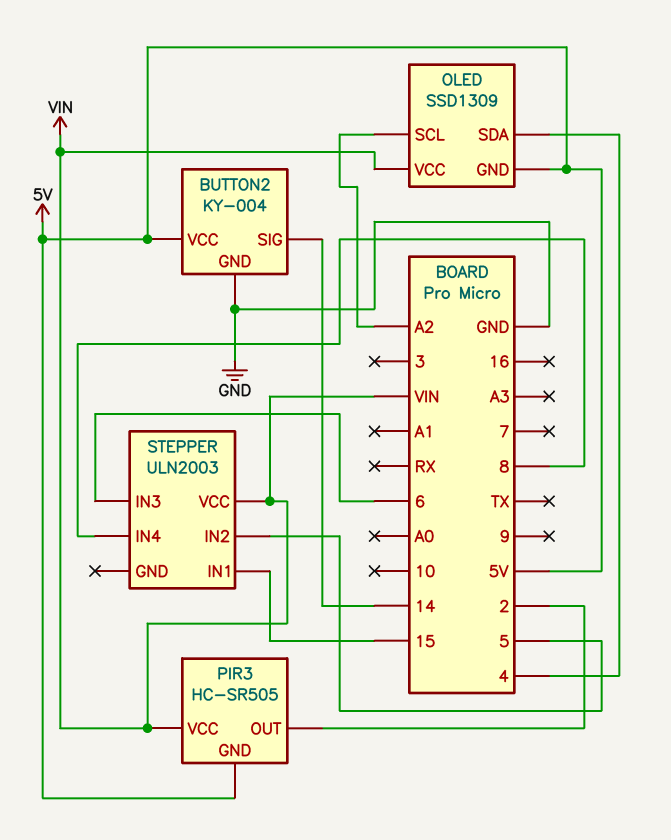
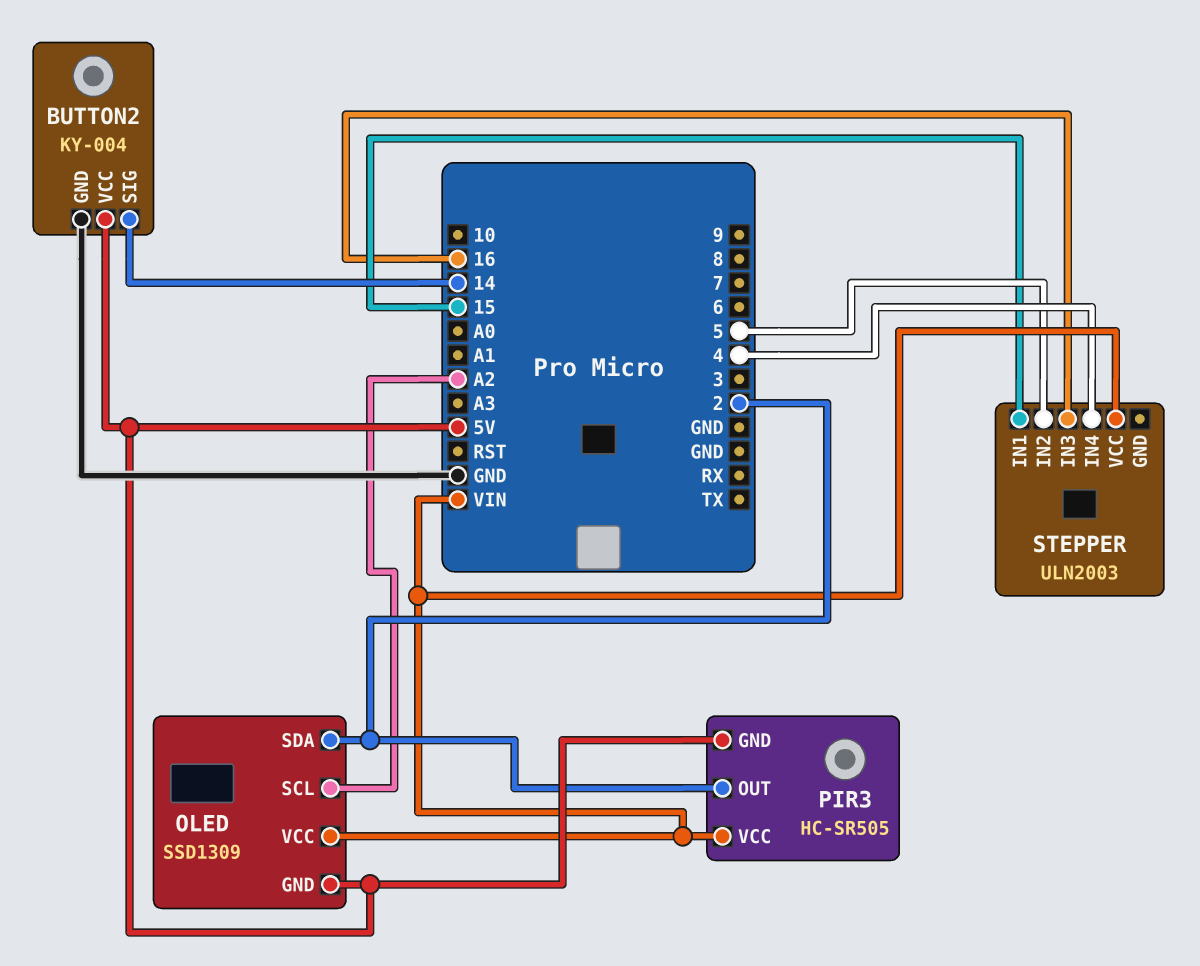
OLED pin SDA: 4 -> 2
STEPPER pin IN3: 6 -> 16
STEPPER pin IN4: 8 -> 4

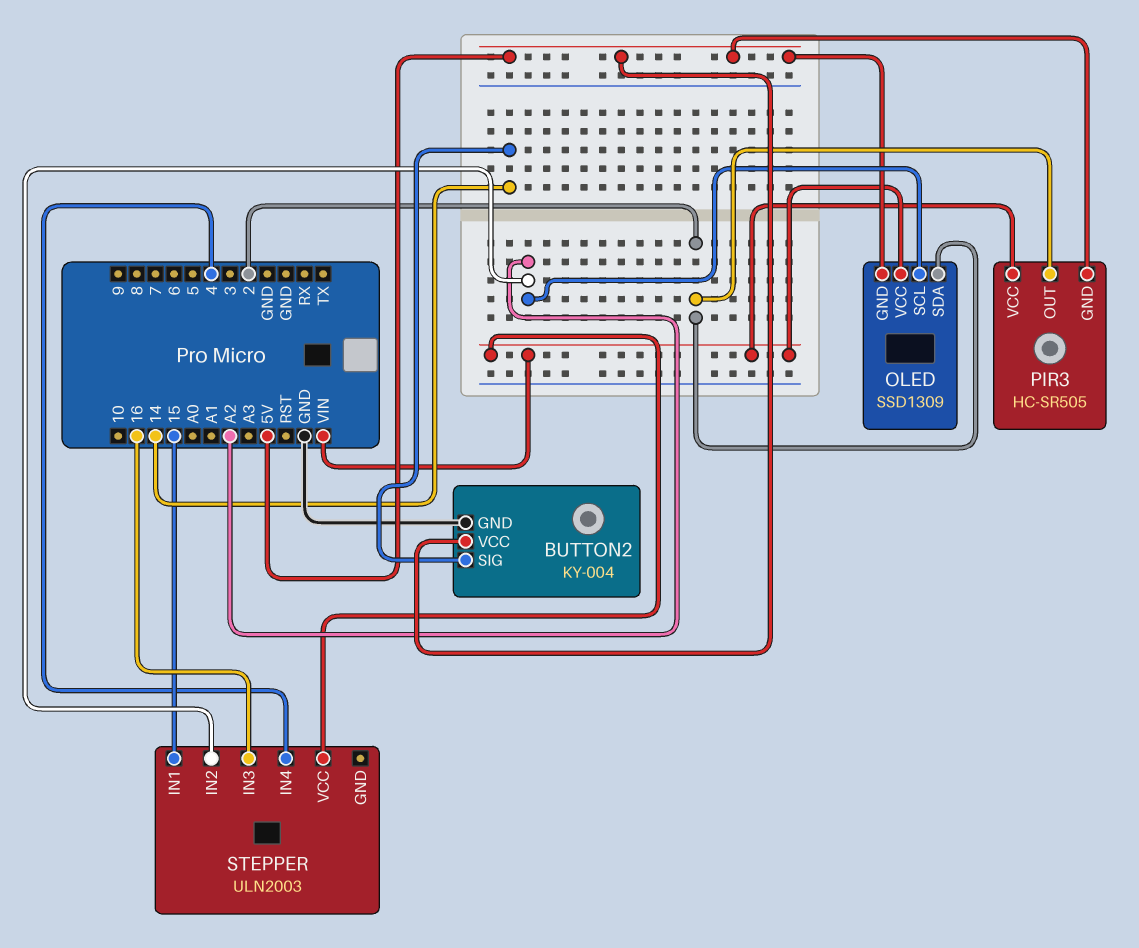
STEPPER pin IN2: 5 -> A2

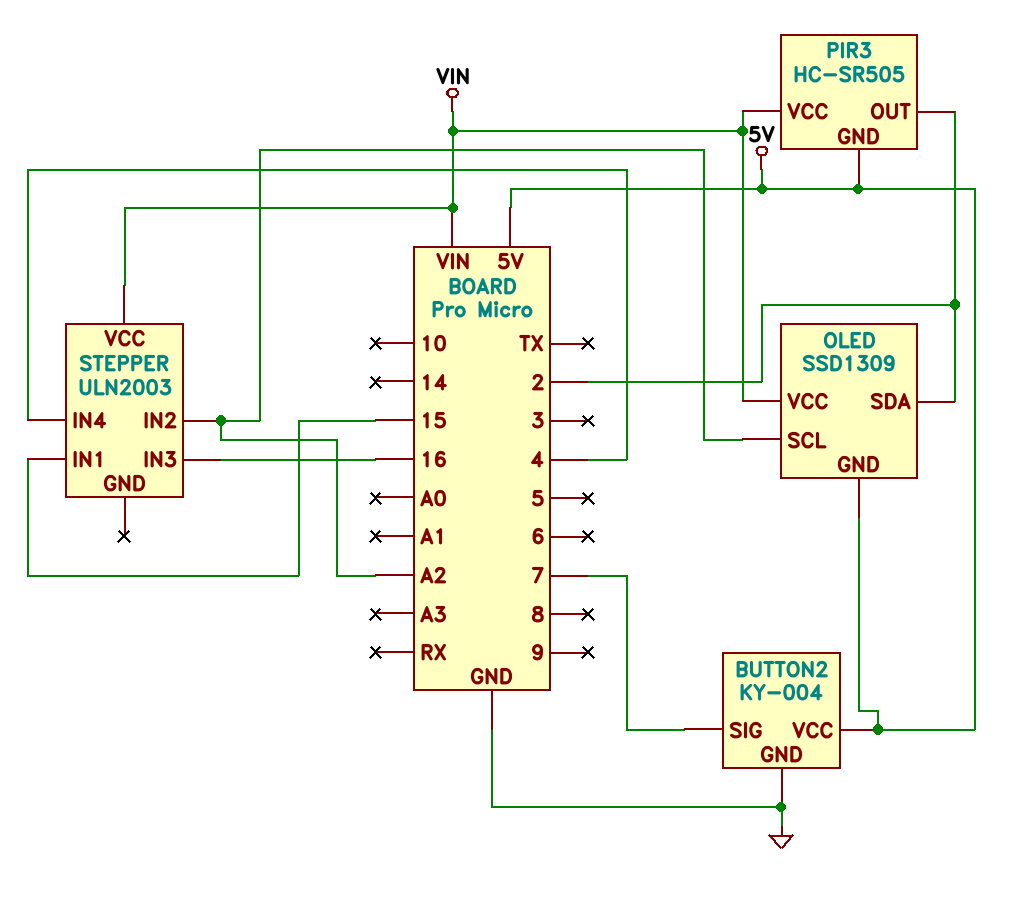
BUTTON2 pin SIG: 14 -> 7

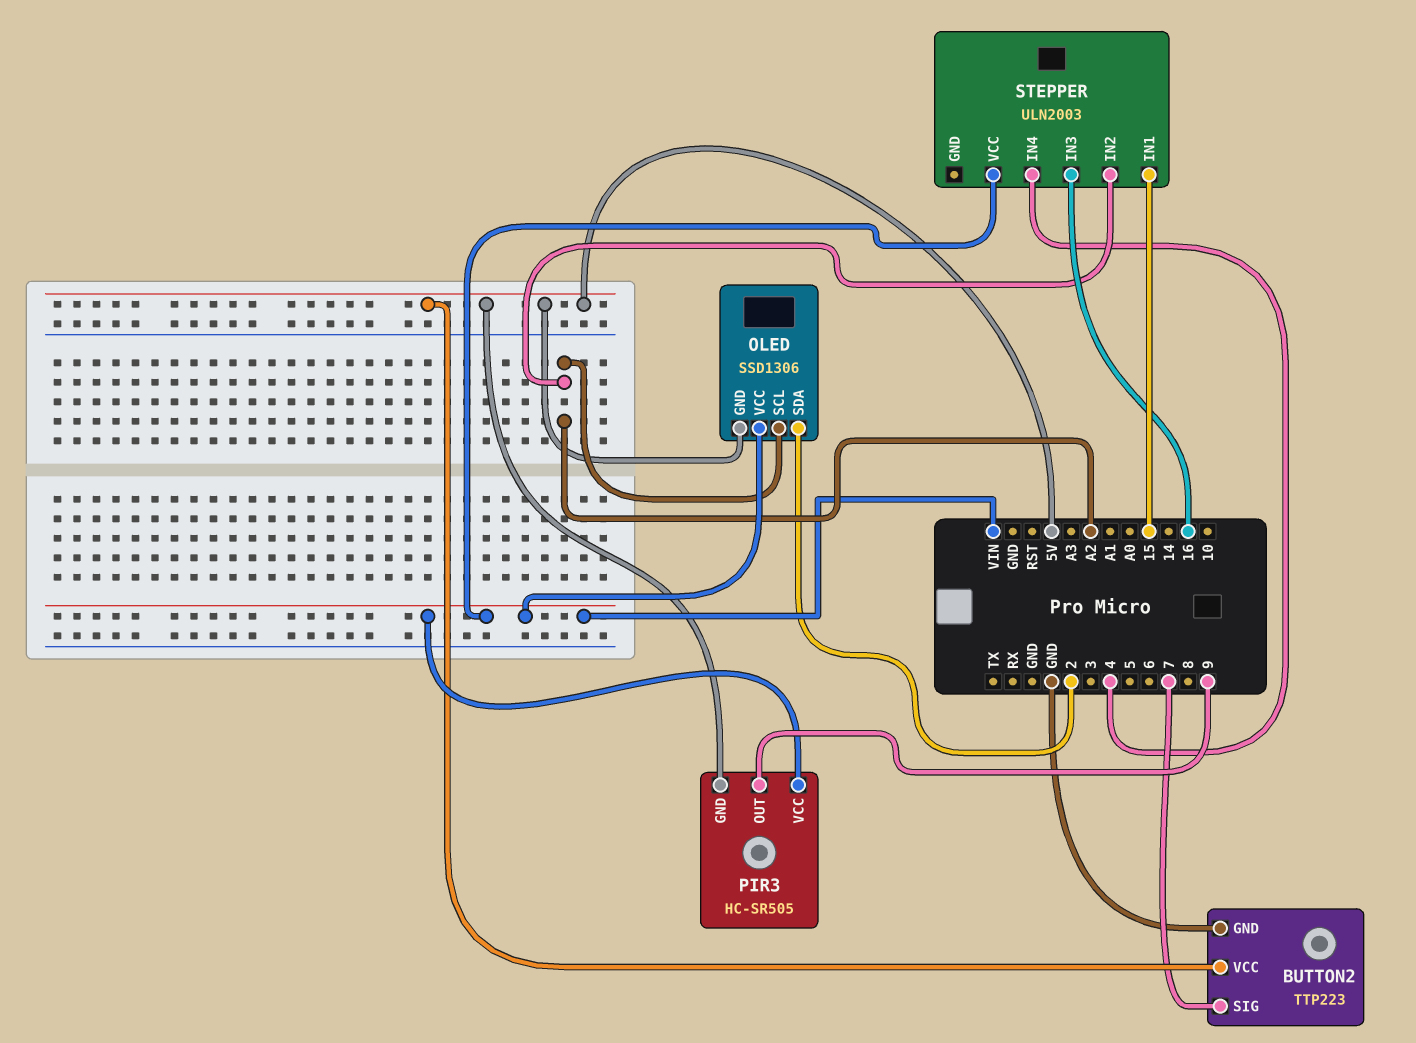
BUTTON2: KY-004 -> TTP223
OLED: SSD1309 -> SSD1306
PIR3 pin OUT: 2 -> 9

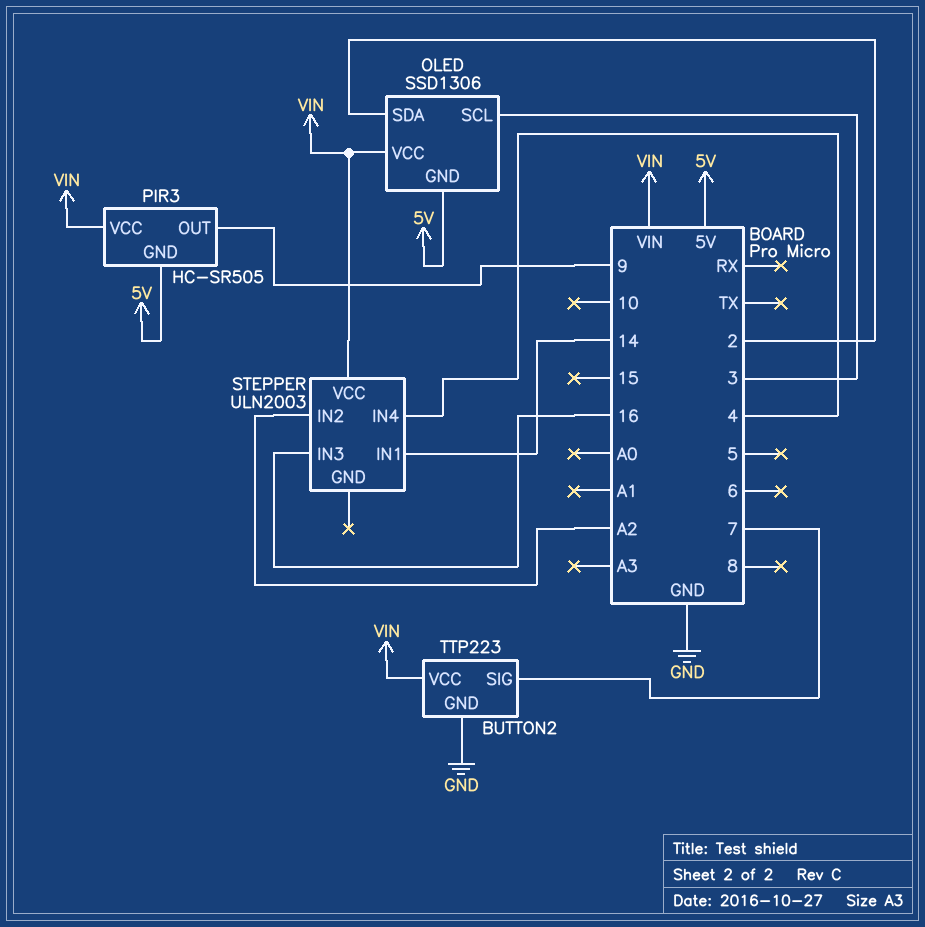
BUTTON2 pin VCC: 5V -> VIN
OLED pin SCL: A2 -> 3
STEPPER pin IN1: 15 -> 14

